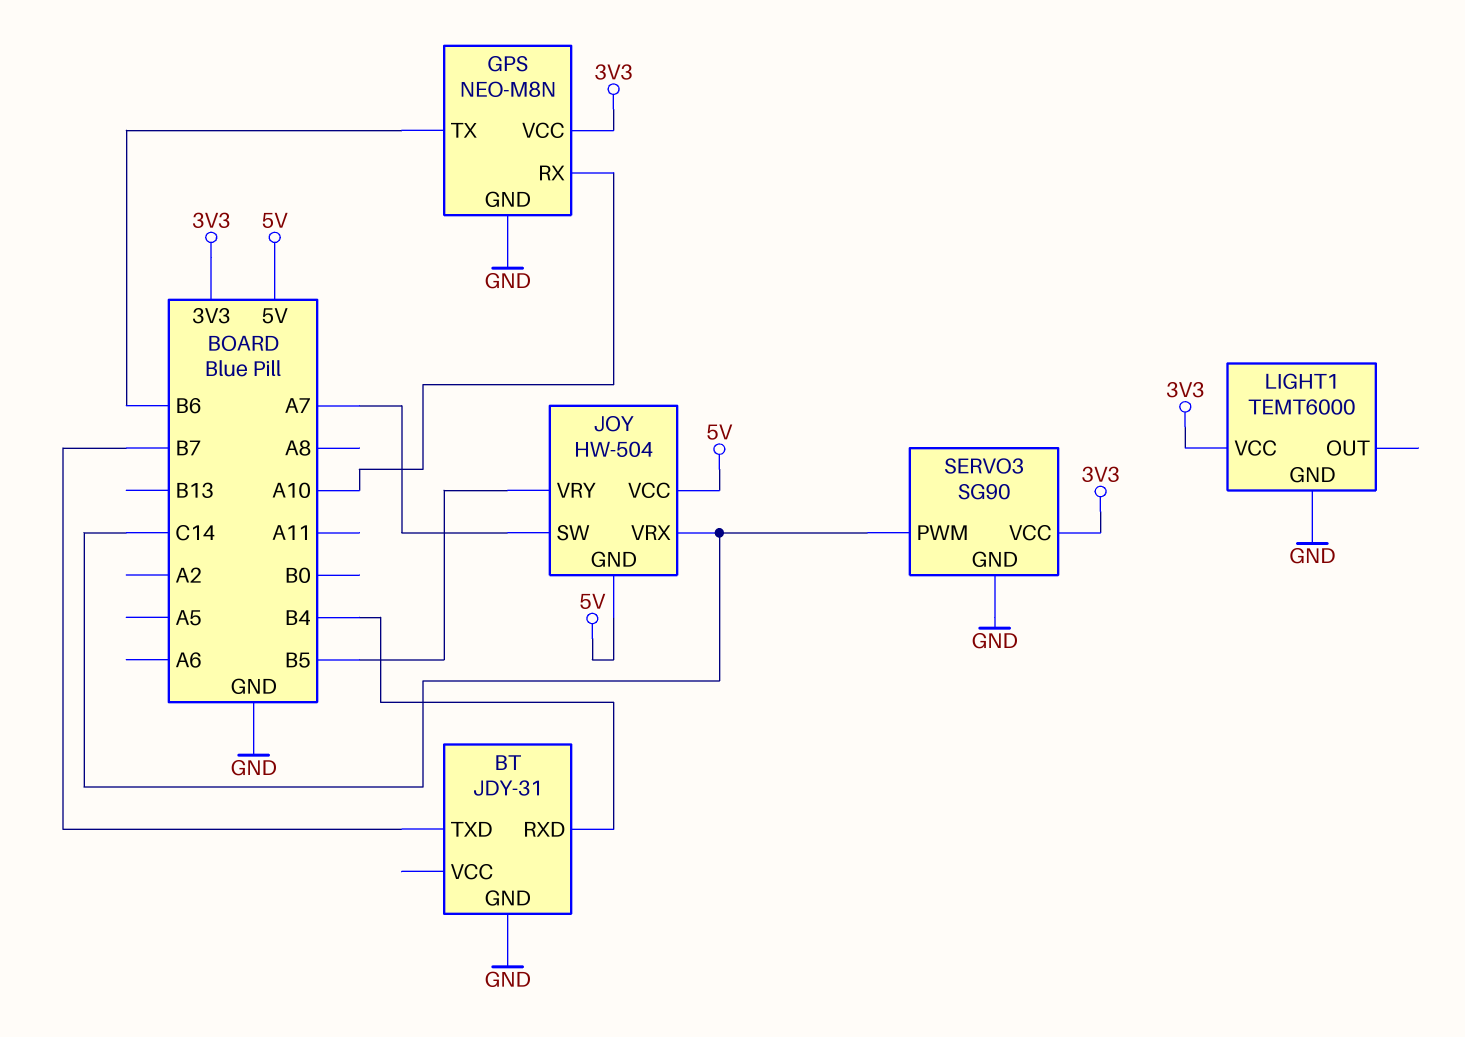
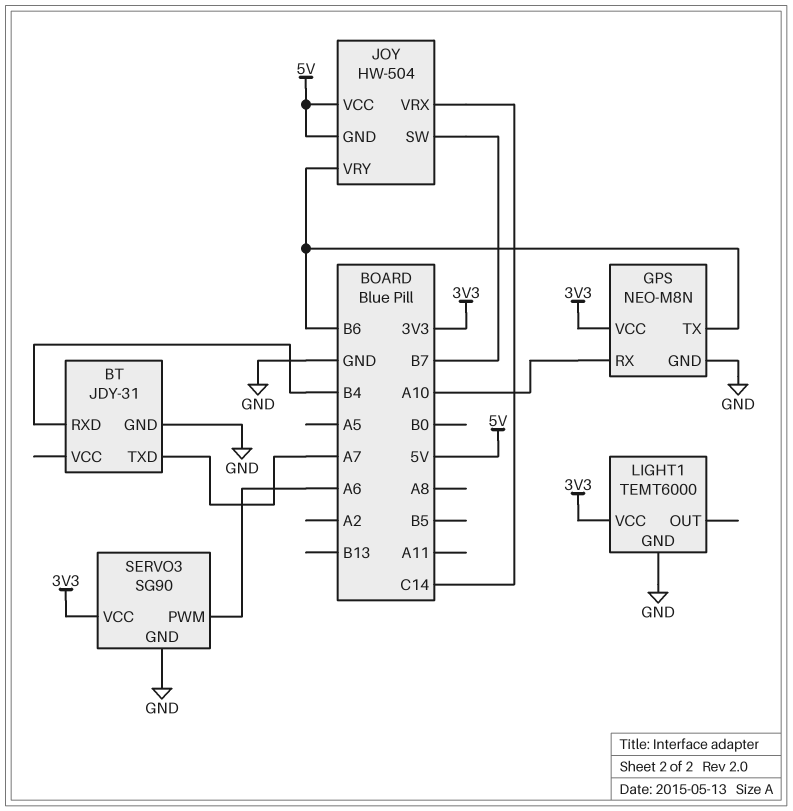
BT pin TXD: B7 -> A7
JOY pin SW: A7 -> B7
JOY pin VRY: B5 -> B6
SERVO3 pin PWM: C14 -> A6

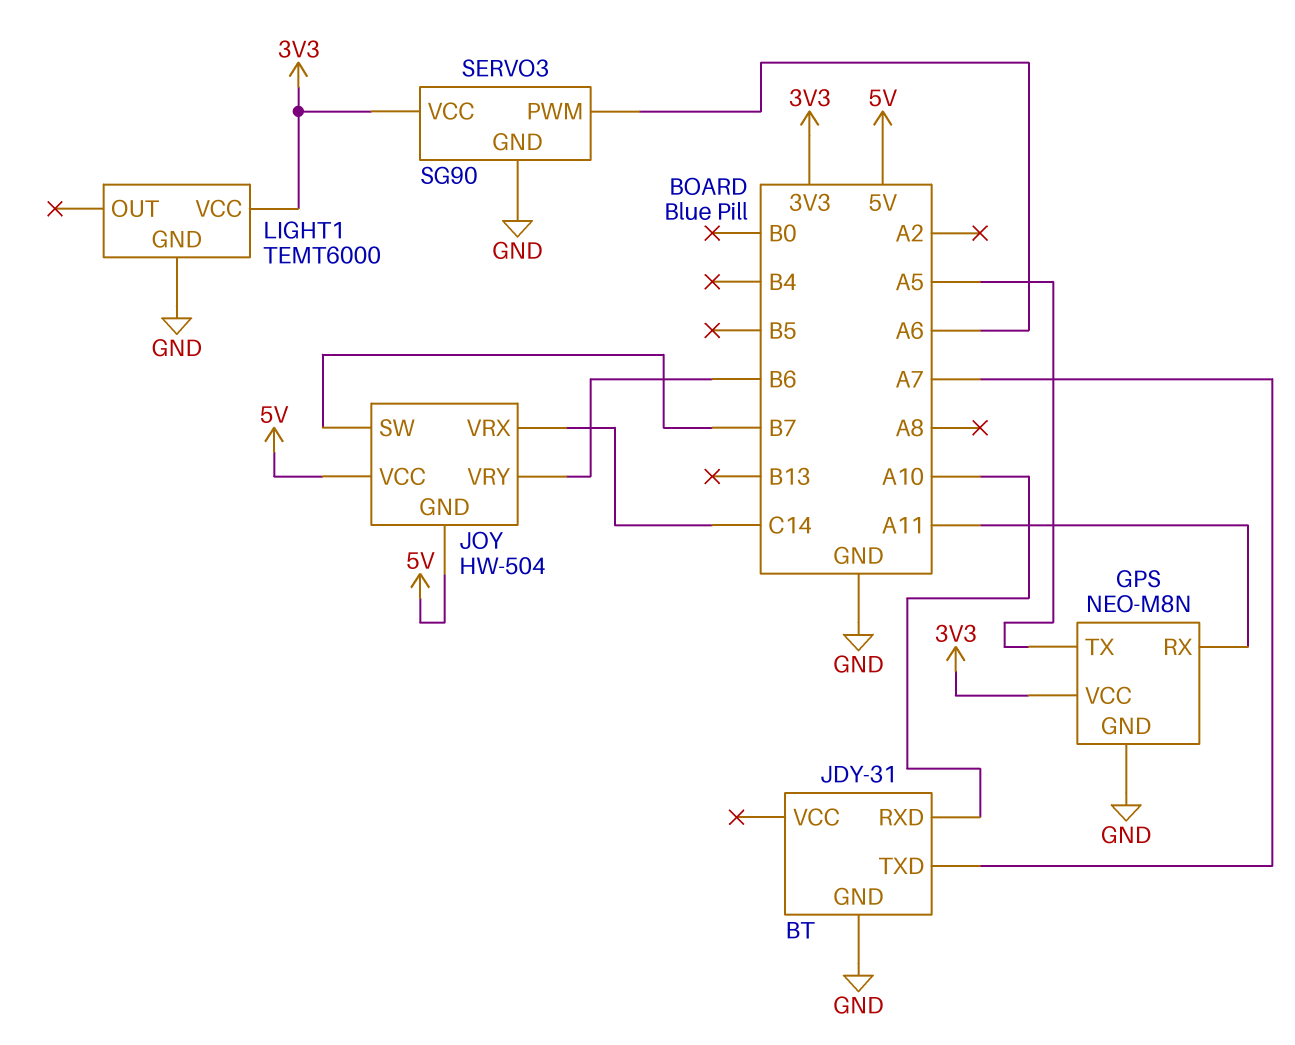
BT pin RXD: B4 -> A10
GPS pin RX: A10 -> A11
GPS pin TX: B6 -> A5

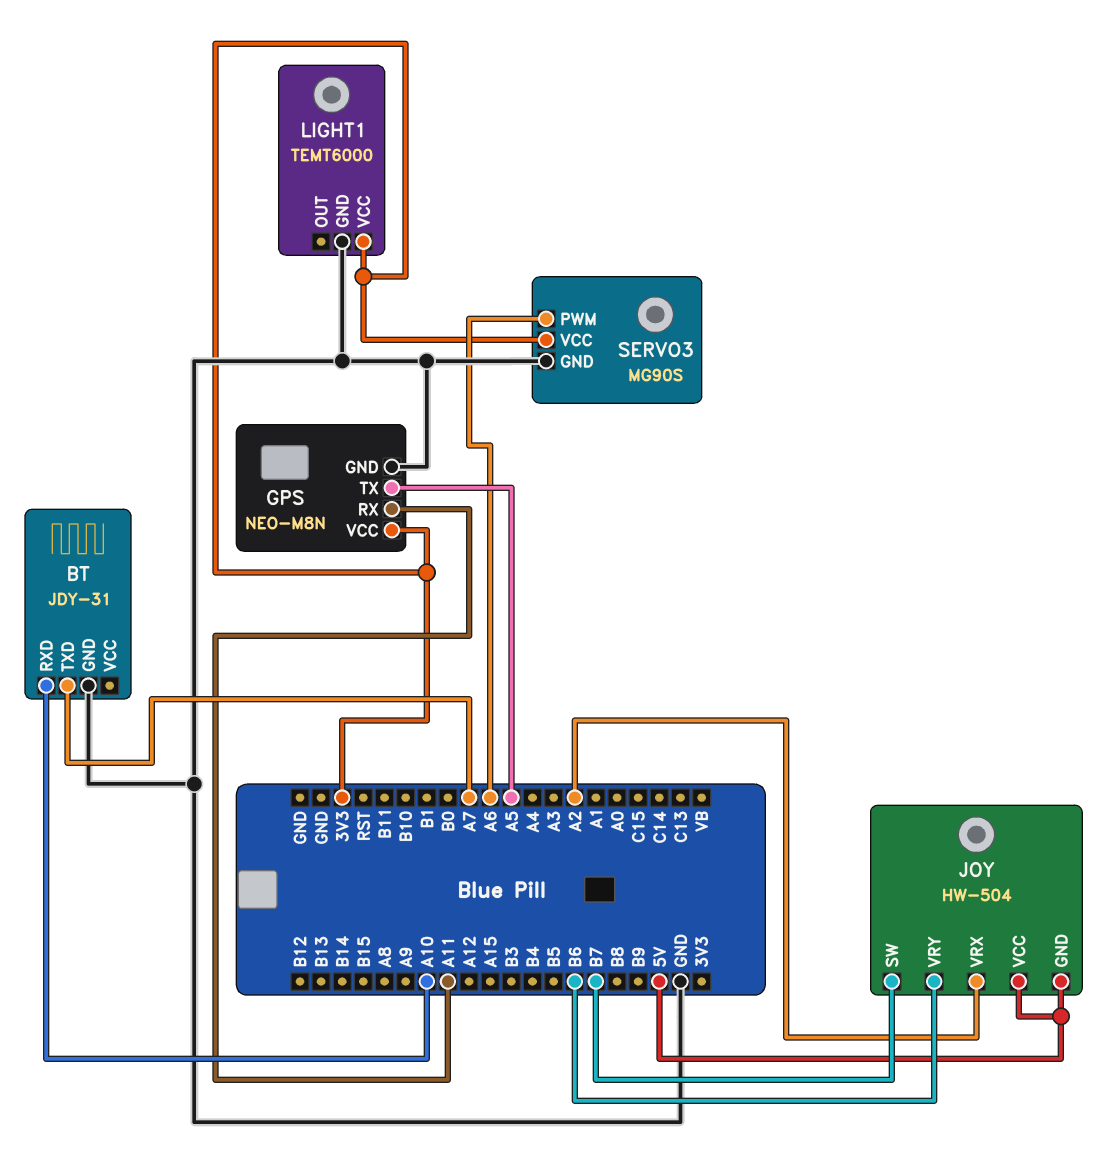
JOY pin VRX: C14 -> A2
SERVO3: SG90 -> MG90S

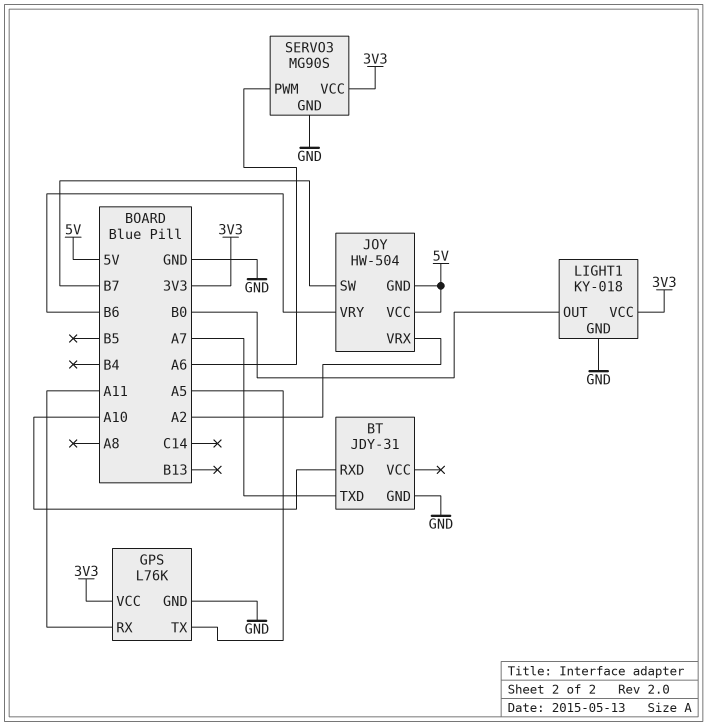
GPS: NEO-M8N -> L76K
LIGHT1: TEMT6000 -> KY-018
LIGHT1 pin OUT: none -> B0

